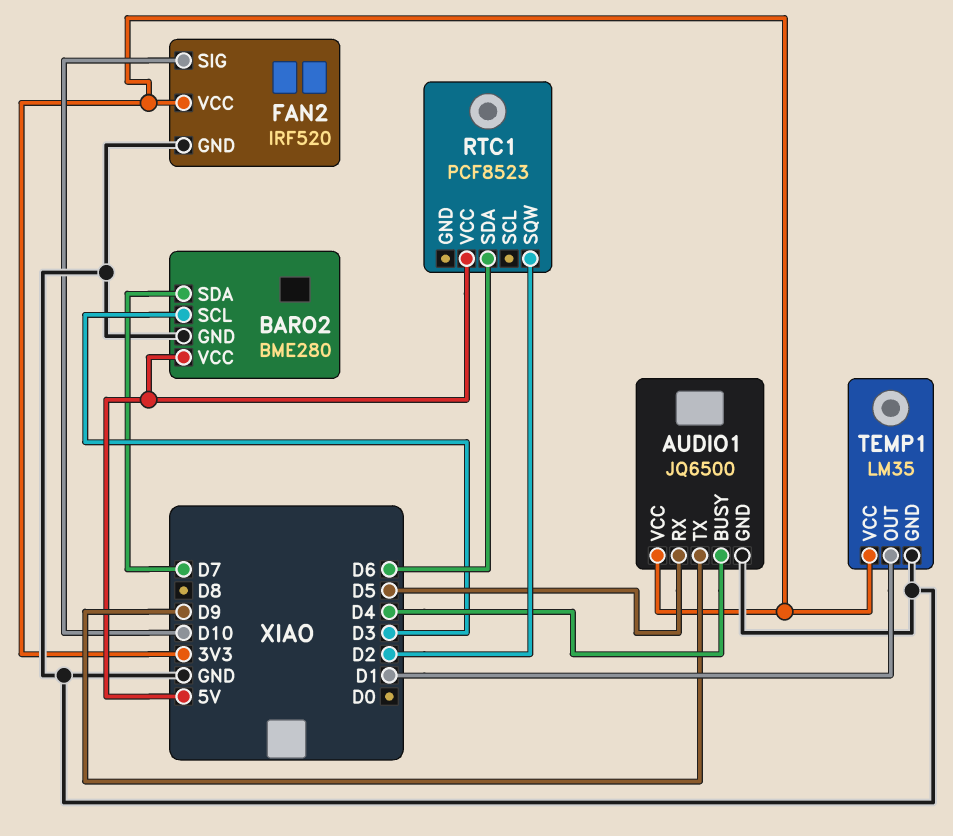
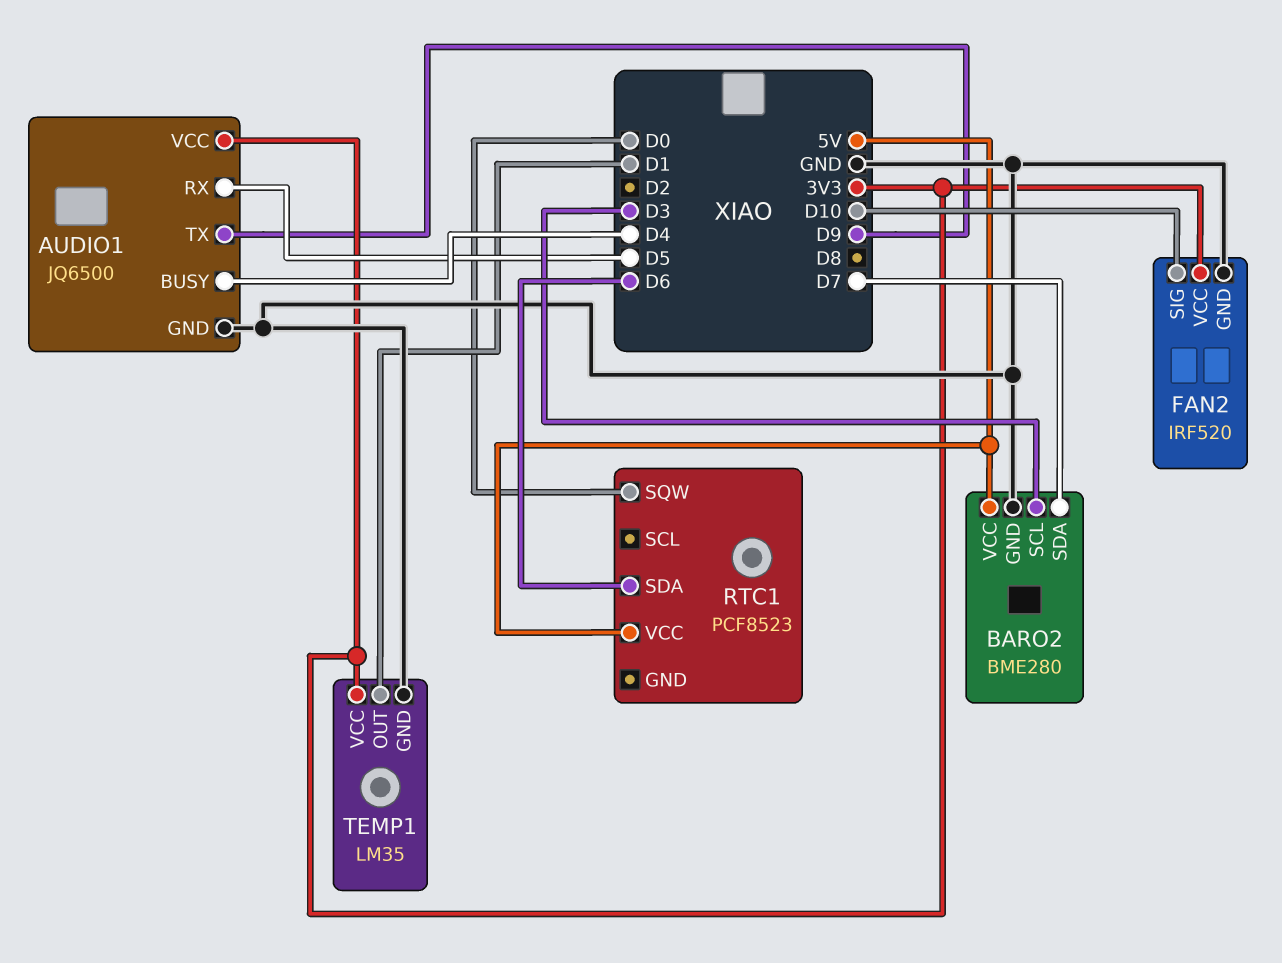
RTC1 pin SQW: D2 -> D0

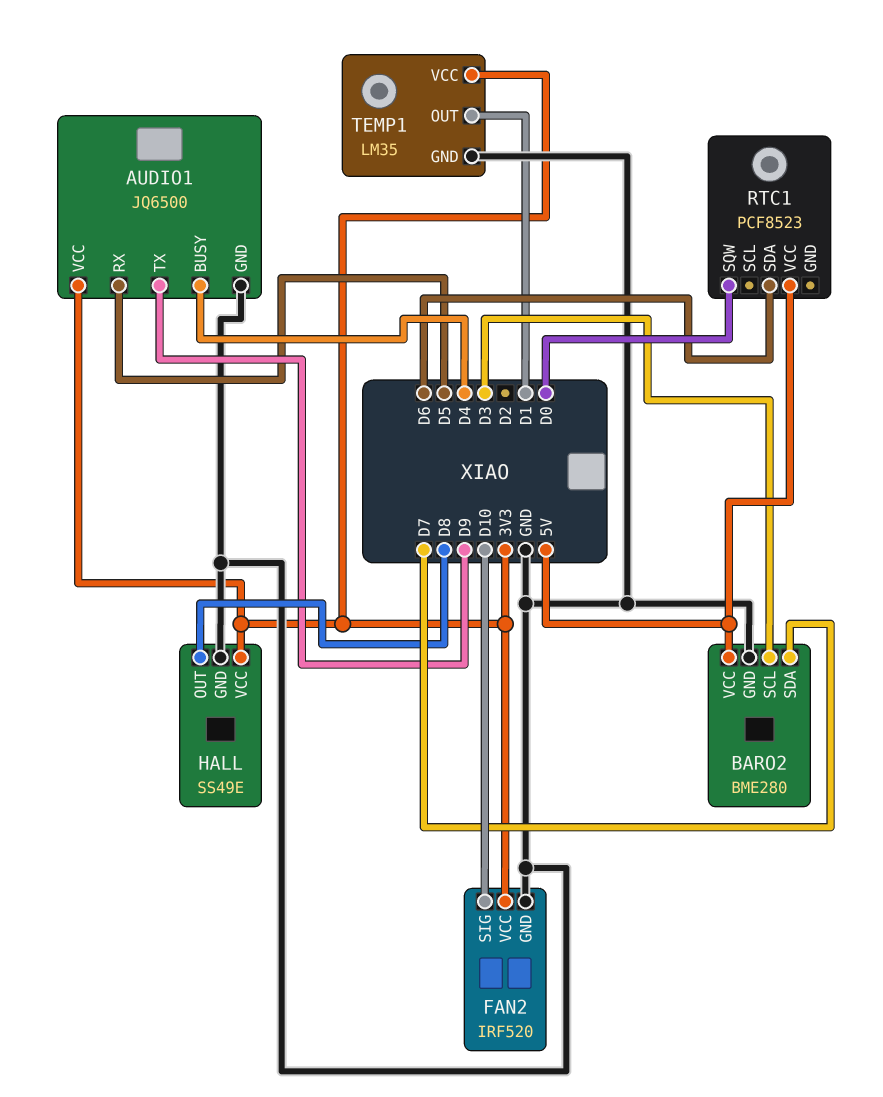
HALL: none -> SS49E
HALL pin GND: none -> GND
HALL pin OUT: none -> D8
HALL pin VCC: none -> 3V3

